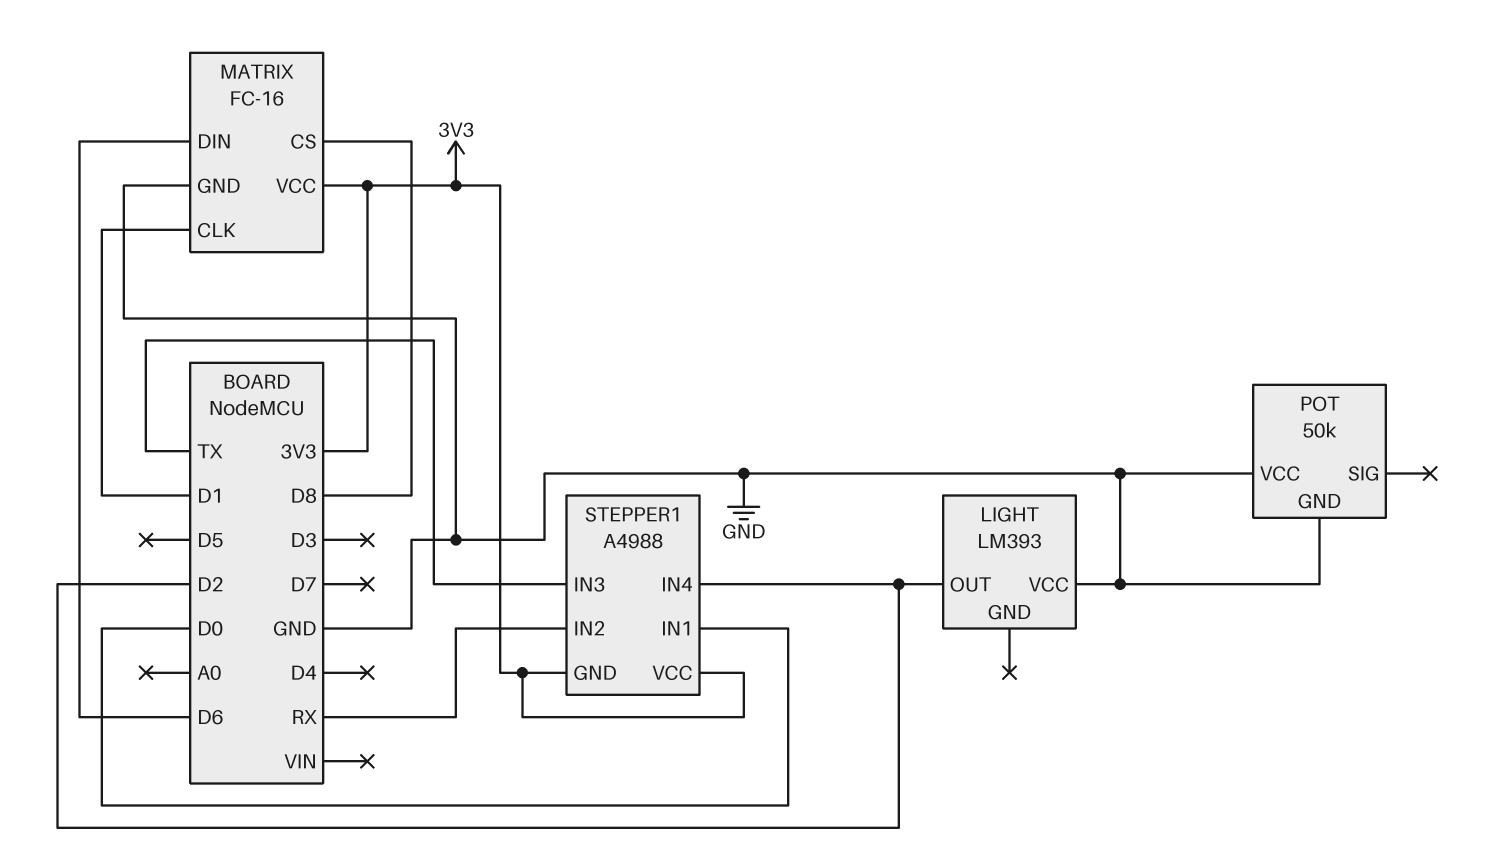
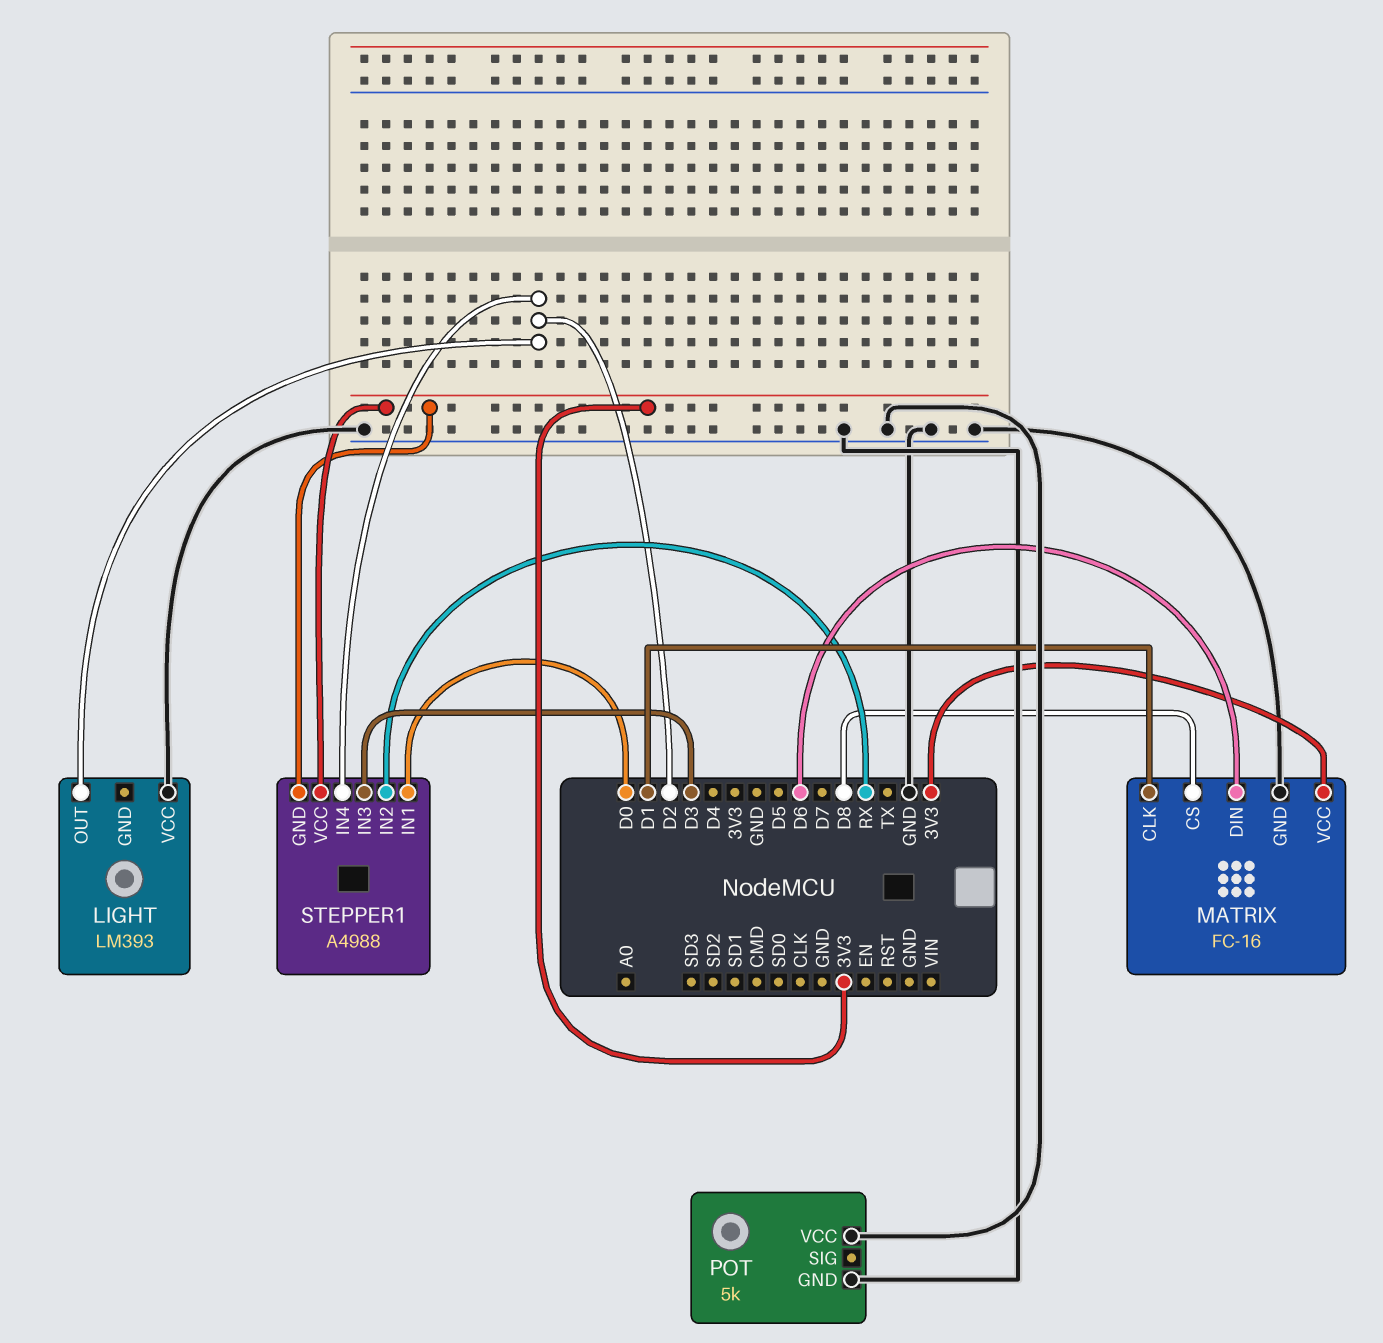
POT: 50k -> 5k
STEPPER1 pin IN3: TX -> D3

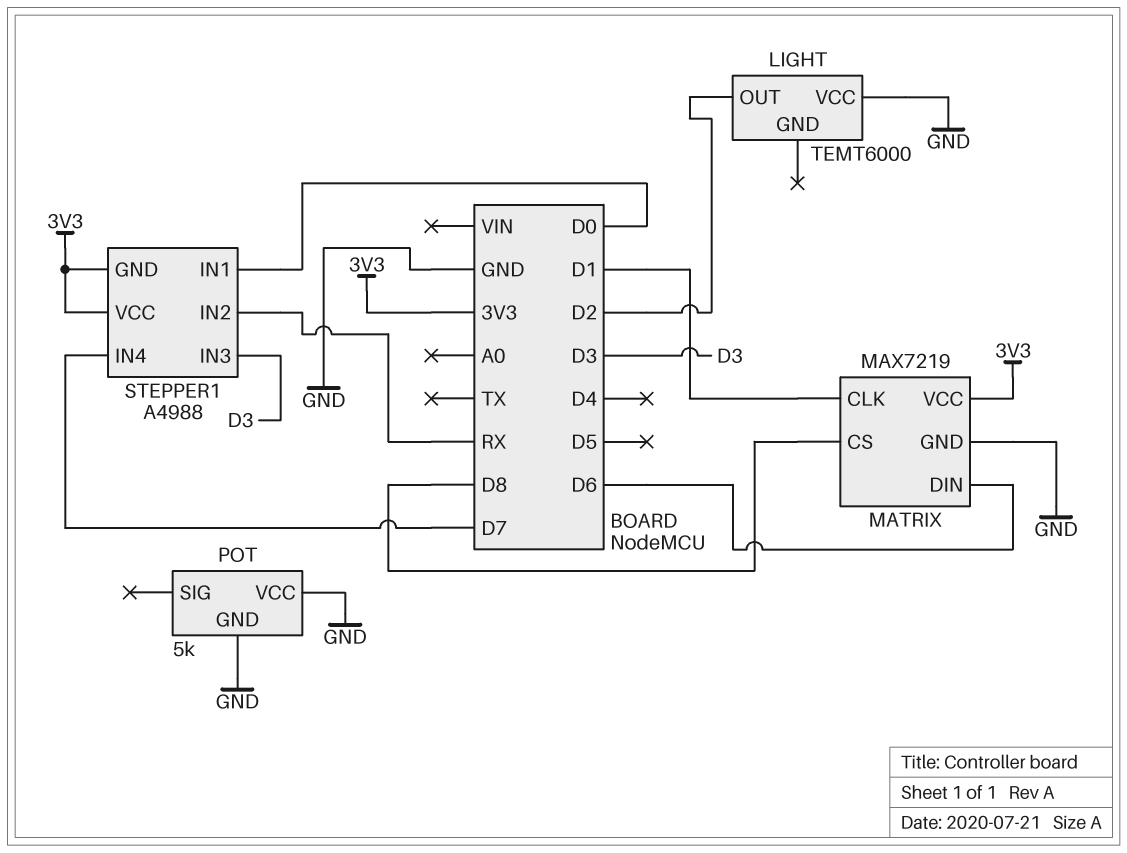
LIGHT: LM393 -> TEMT6000
MATRIX: FC-16 -> MAX7219
STEPPER1 pin IN4: D2 -> D7

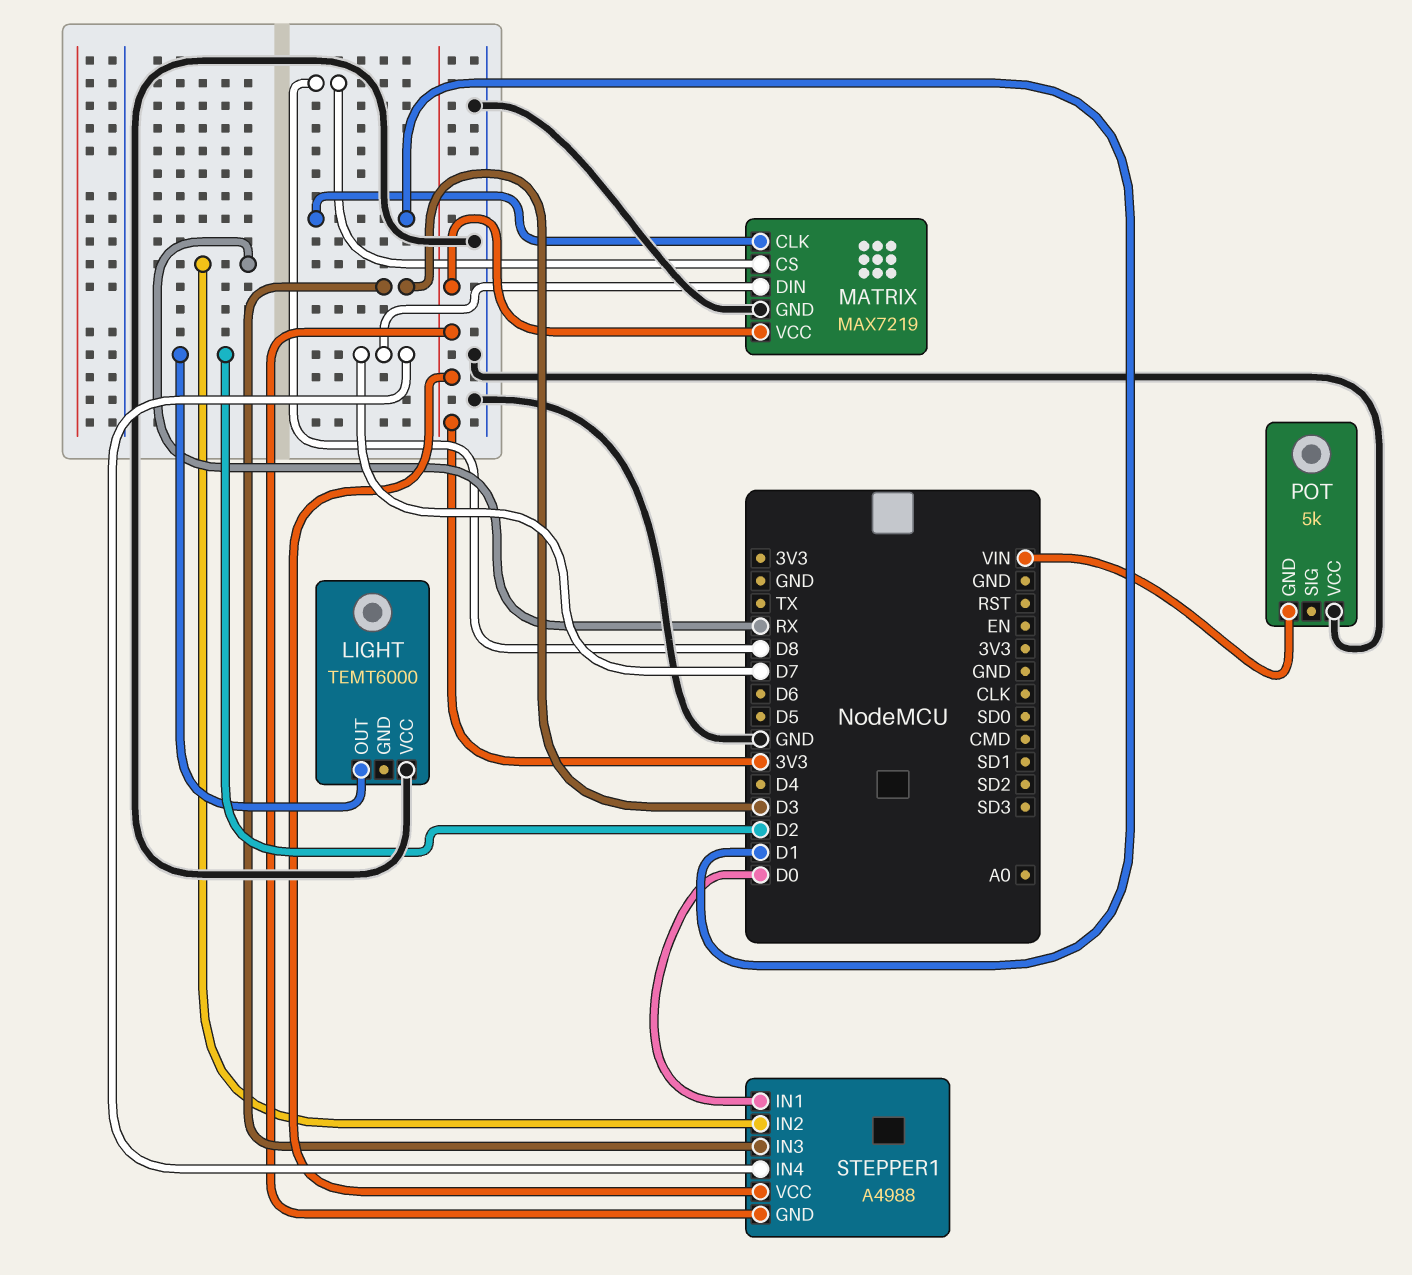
MATRIX pin DIN: D6 -> D7
POT pin GND: GND -> VIN

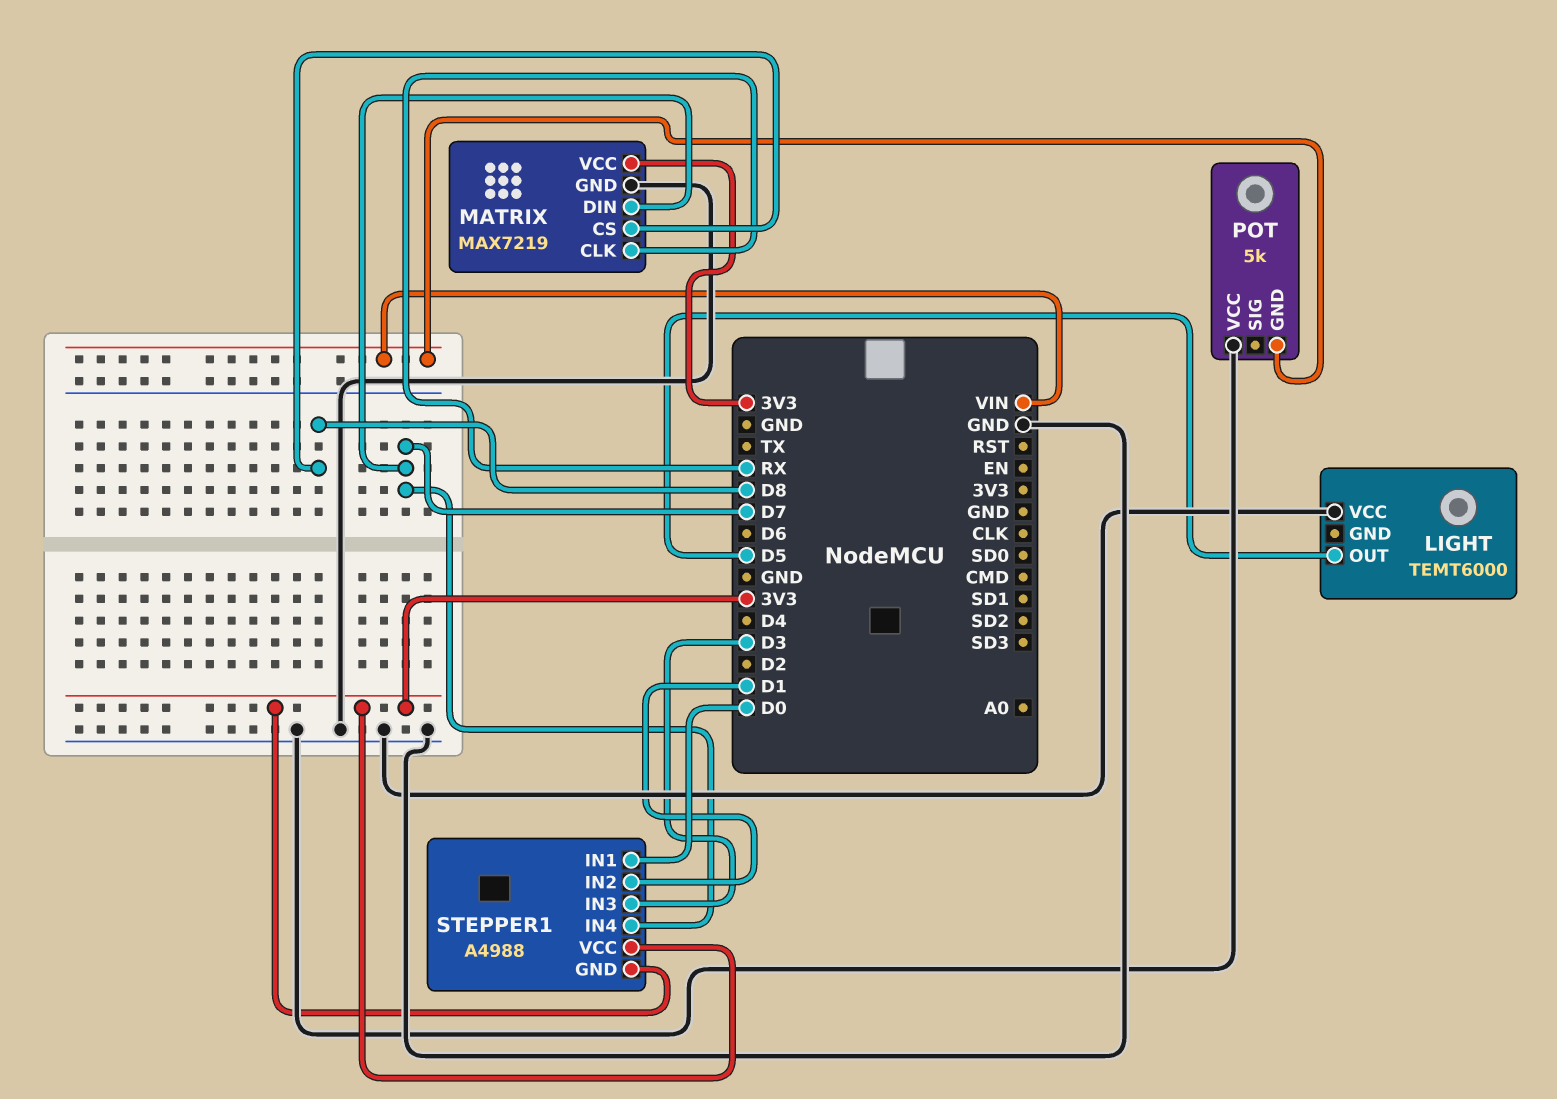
LIGHT pin OUT: D2 -> D5
MATRIX pin CLK: D1 -> RX
STEPPER1 pin IN2: RX -> D1

